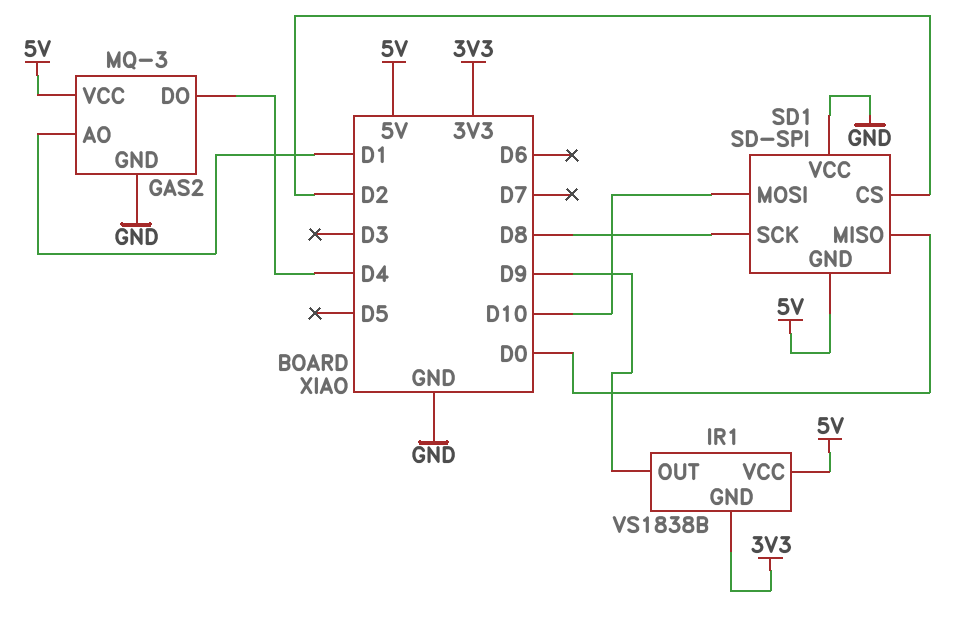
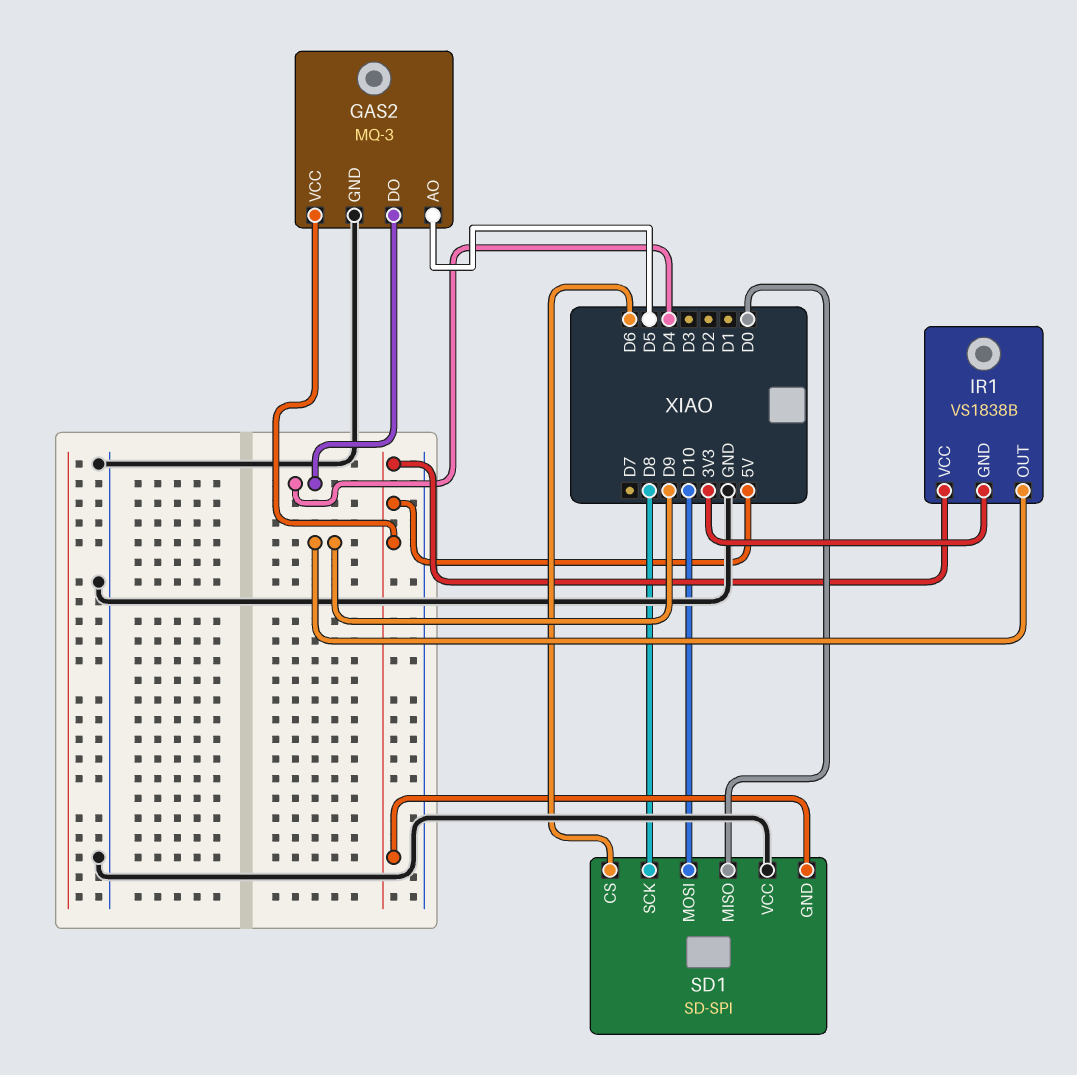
GAS2 pin AO: D1 -> D5
SD1 pin CS: D2 -> D6

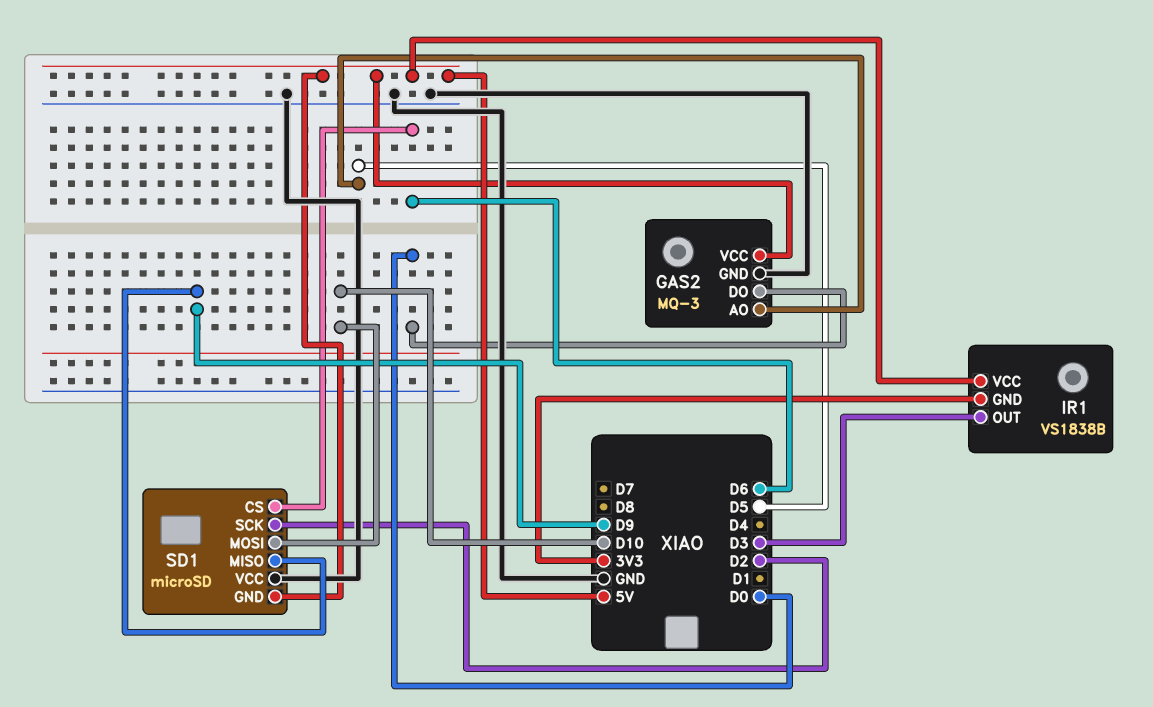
GAS2 pin DO: D4 -> D0
IR1 pin OUT: D9 -> D3
SD1: SD-SPI -> microSD
SD1 pin MISO: D0 -> D9
SD1 pin SCK: D8 -> D2

